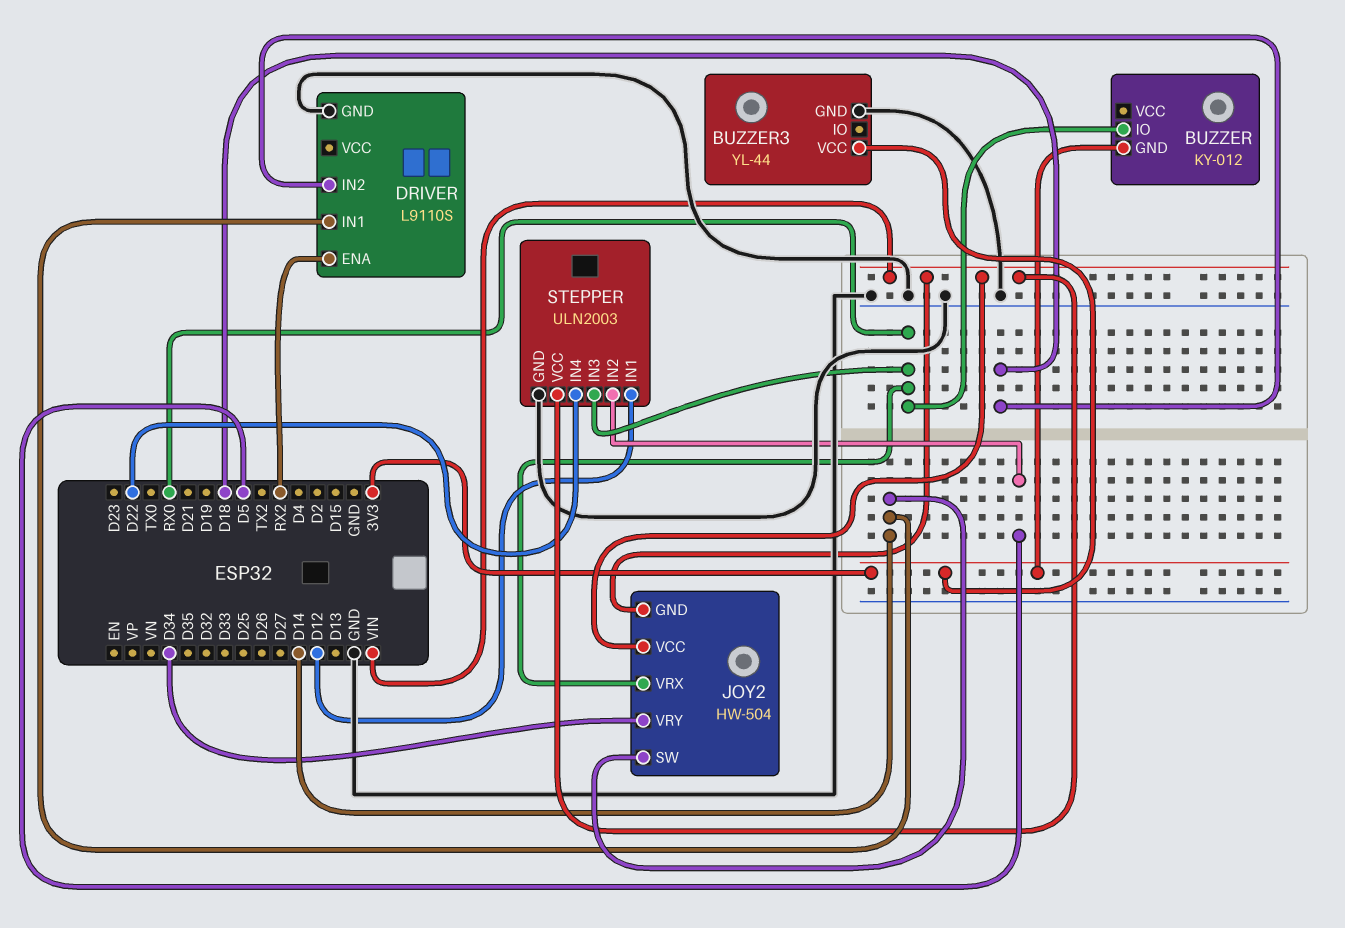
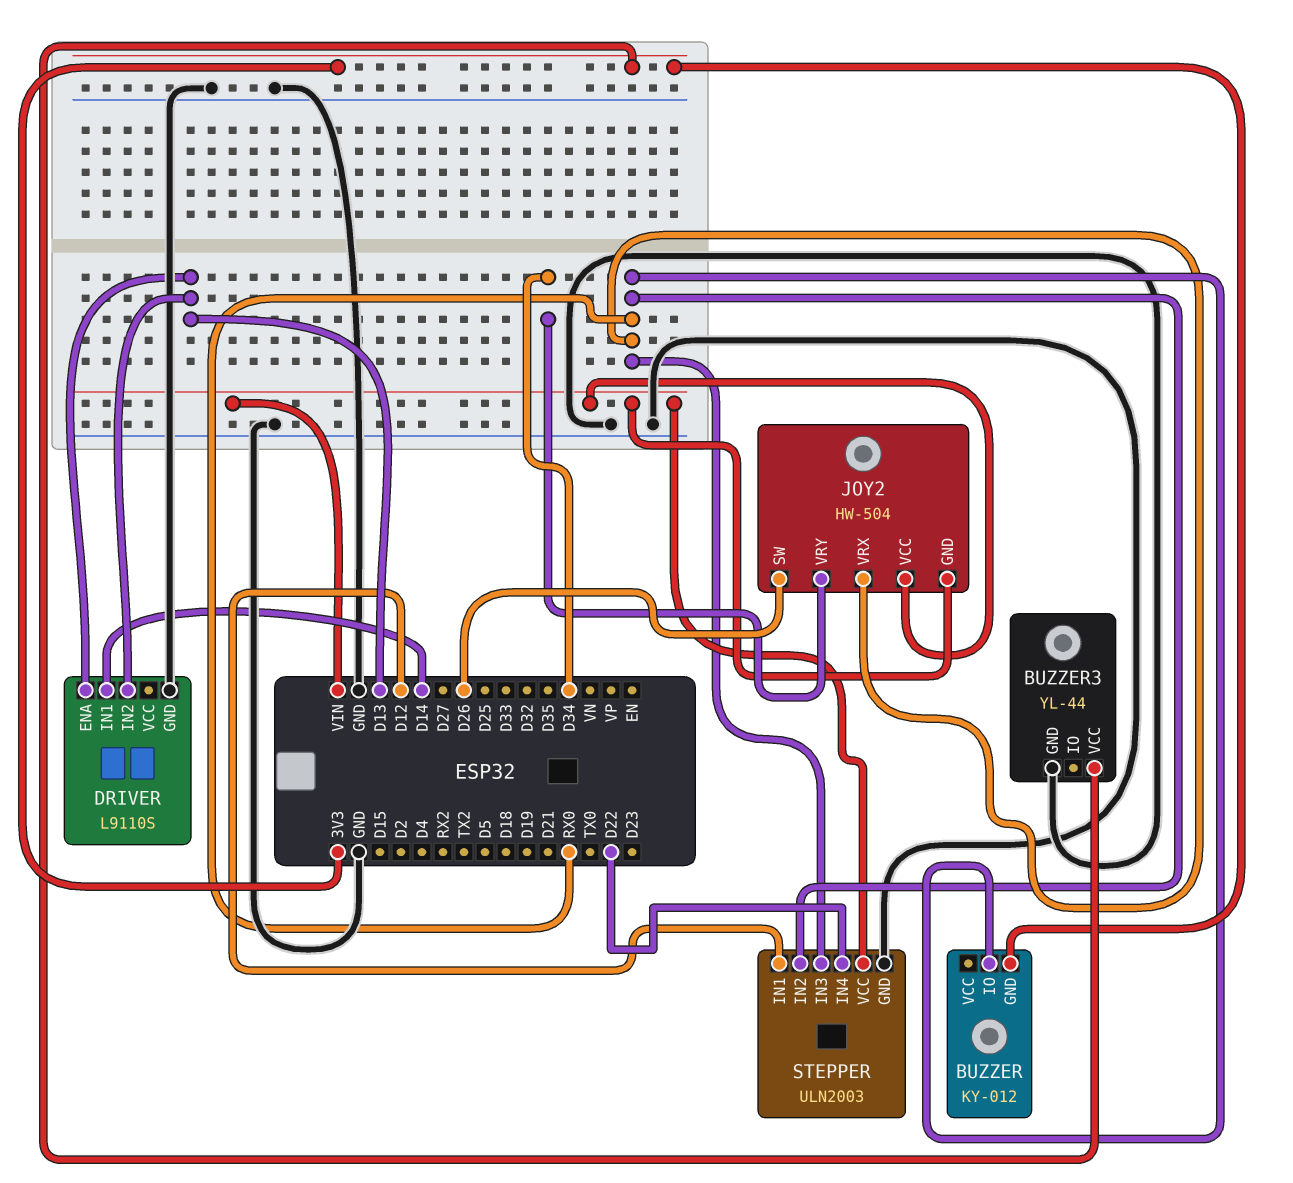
DRIVER pin ENA: RX2 -> D13
DRIVER pin IN2: D18 -> D13
JOY2 pin SW: D14 -> D26
STEPPER pin IN2: D5 -> RX0

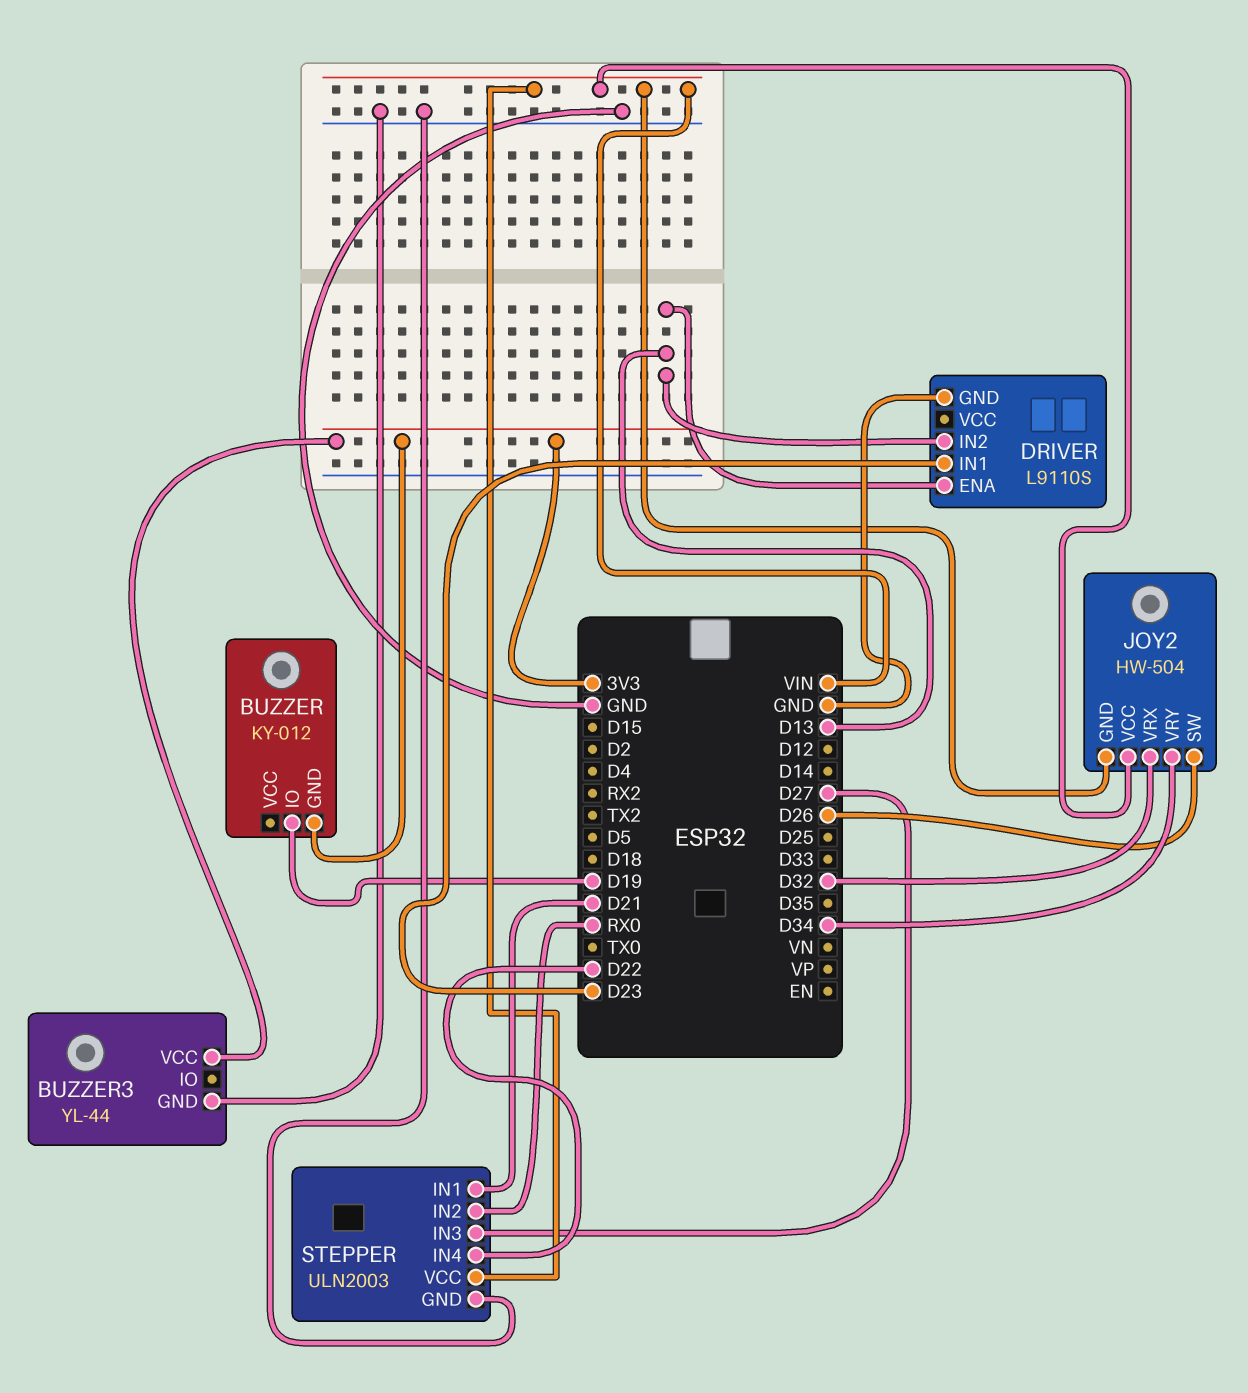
BUZZER pin IO: RX0 -> D19
DRIVER pin IN1: D14 -> D23
JOY2 pin VRX: RX0 -> D32
STEPPER pin IN1: D12 -> D21
STEPPER pin IN3: RX0 -> D27

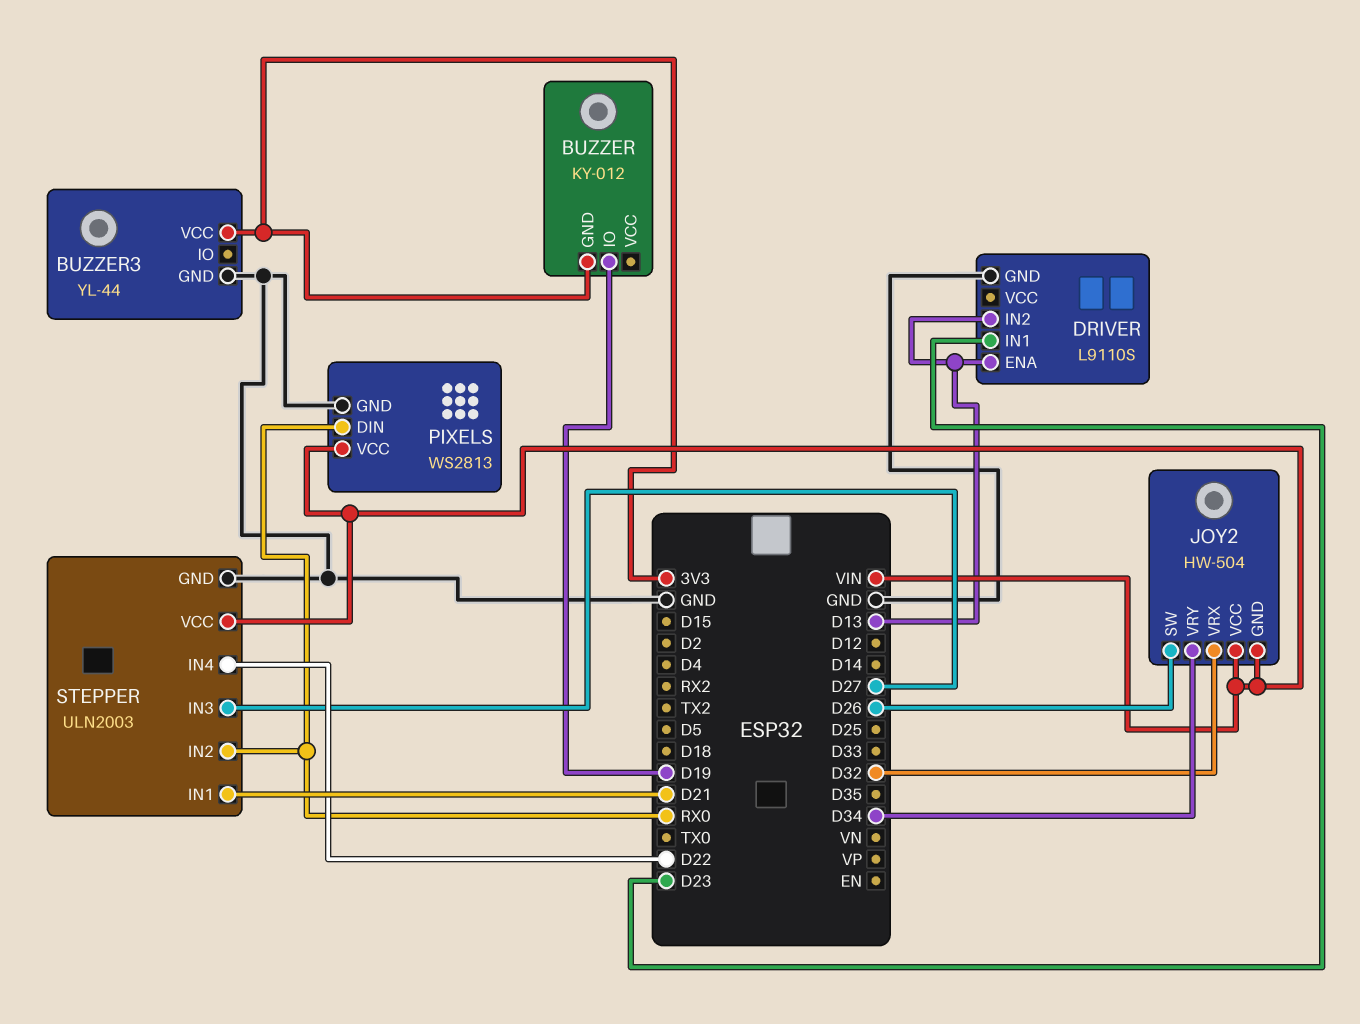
PIXELS: none -> WS2813
PIXELS pin DIN: none -> RX0
PIXELS pin GND: none -> GND
PIXELS pin VCC: none -> VIN

